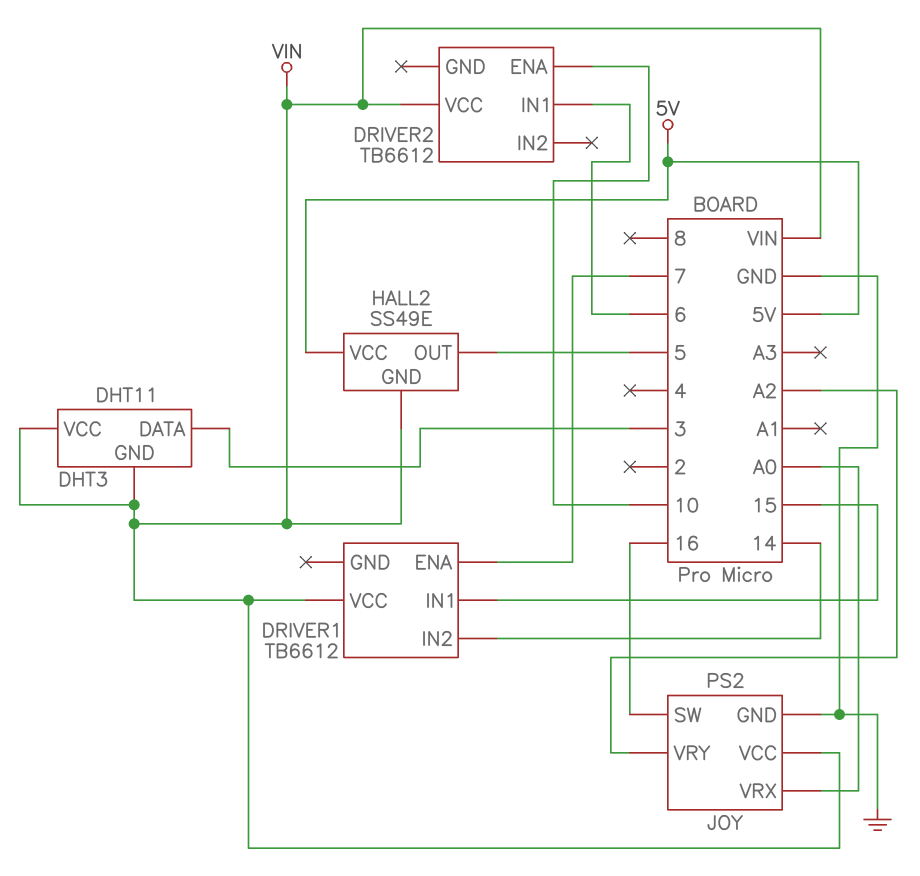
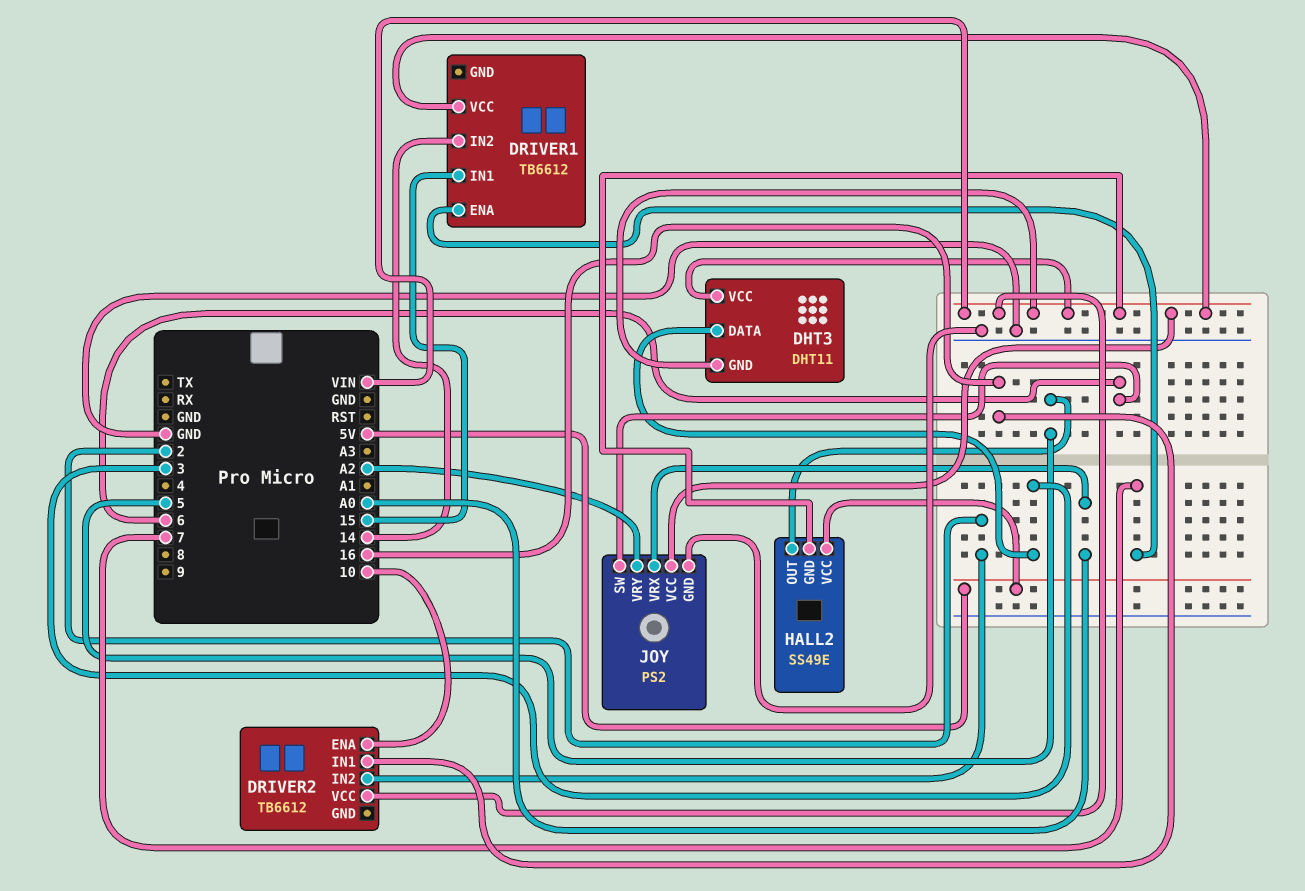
DRIVER2 pin IN1: 6 -> 16
DRIVER2 pin IN2: none -> 2
JOY pin SW: 16 -> 6

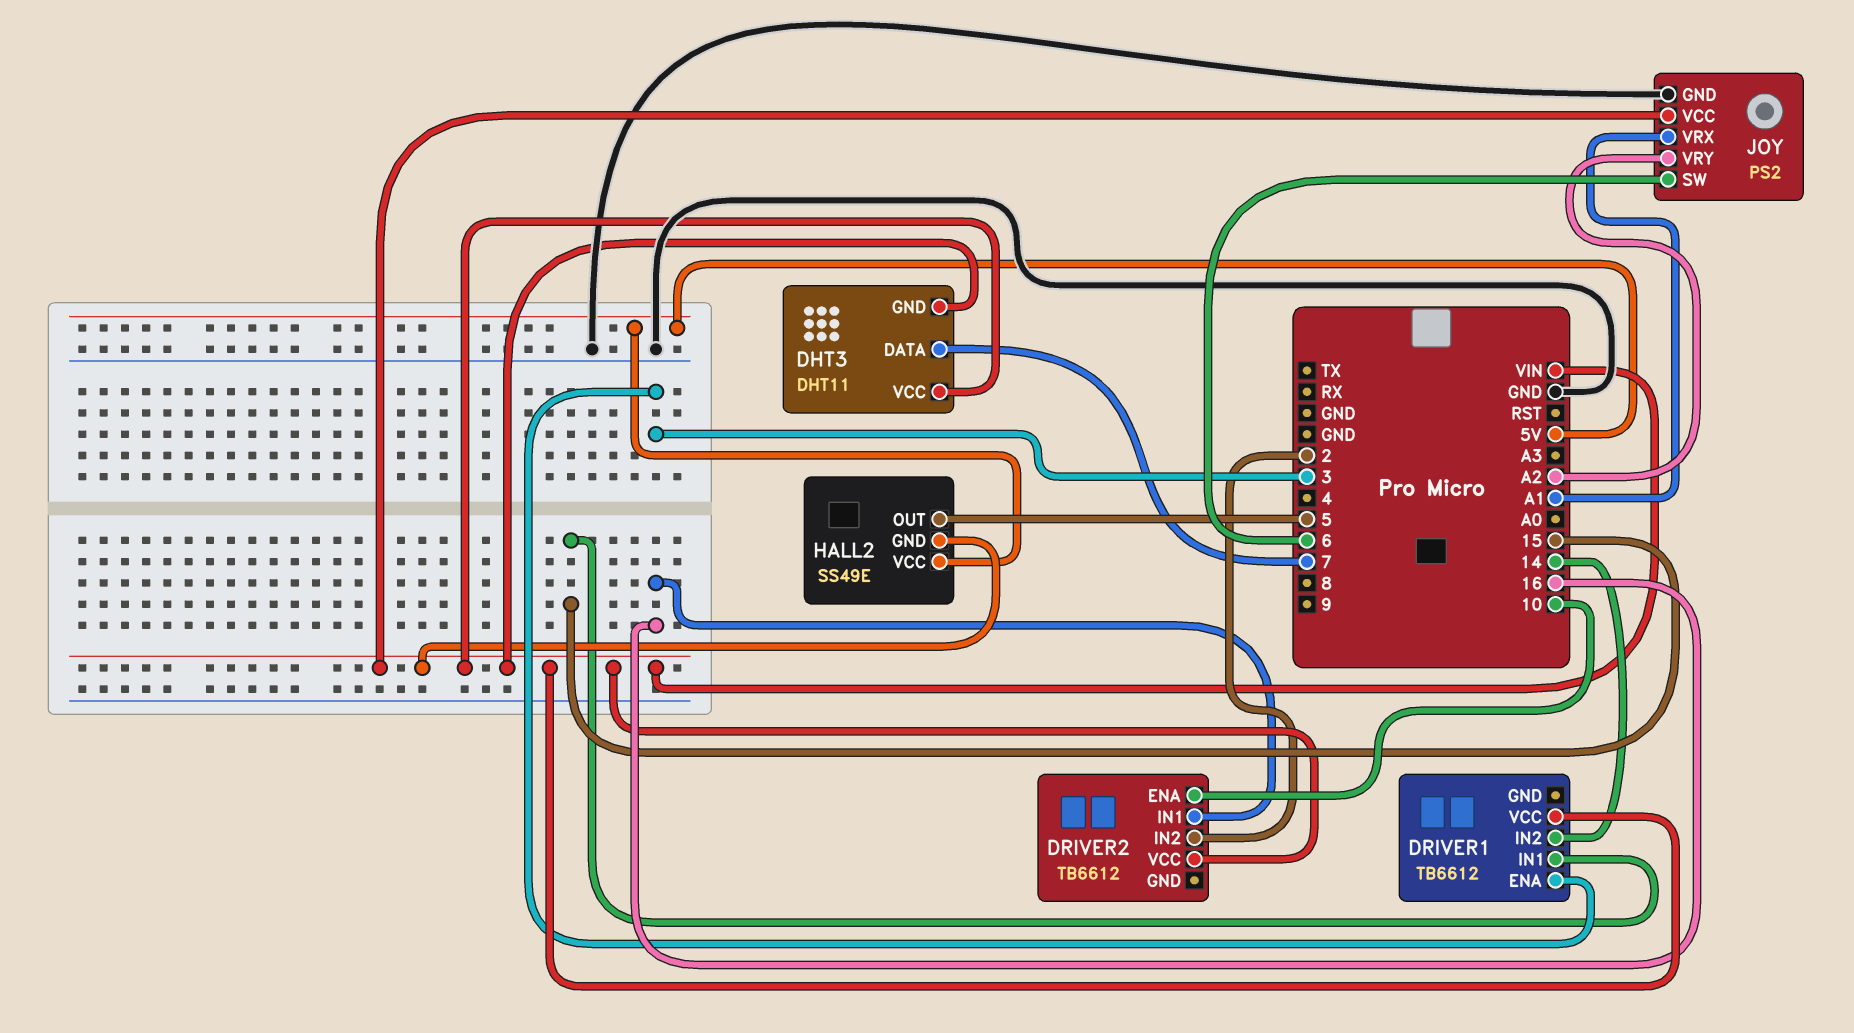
DHT3 pin DATA: 3 -> 7
DRIVER1 pin ENA: 7 -> 3
JOY pin VRX: A0 -> A1

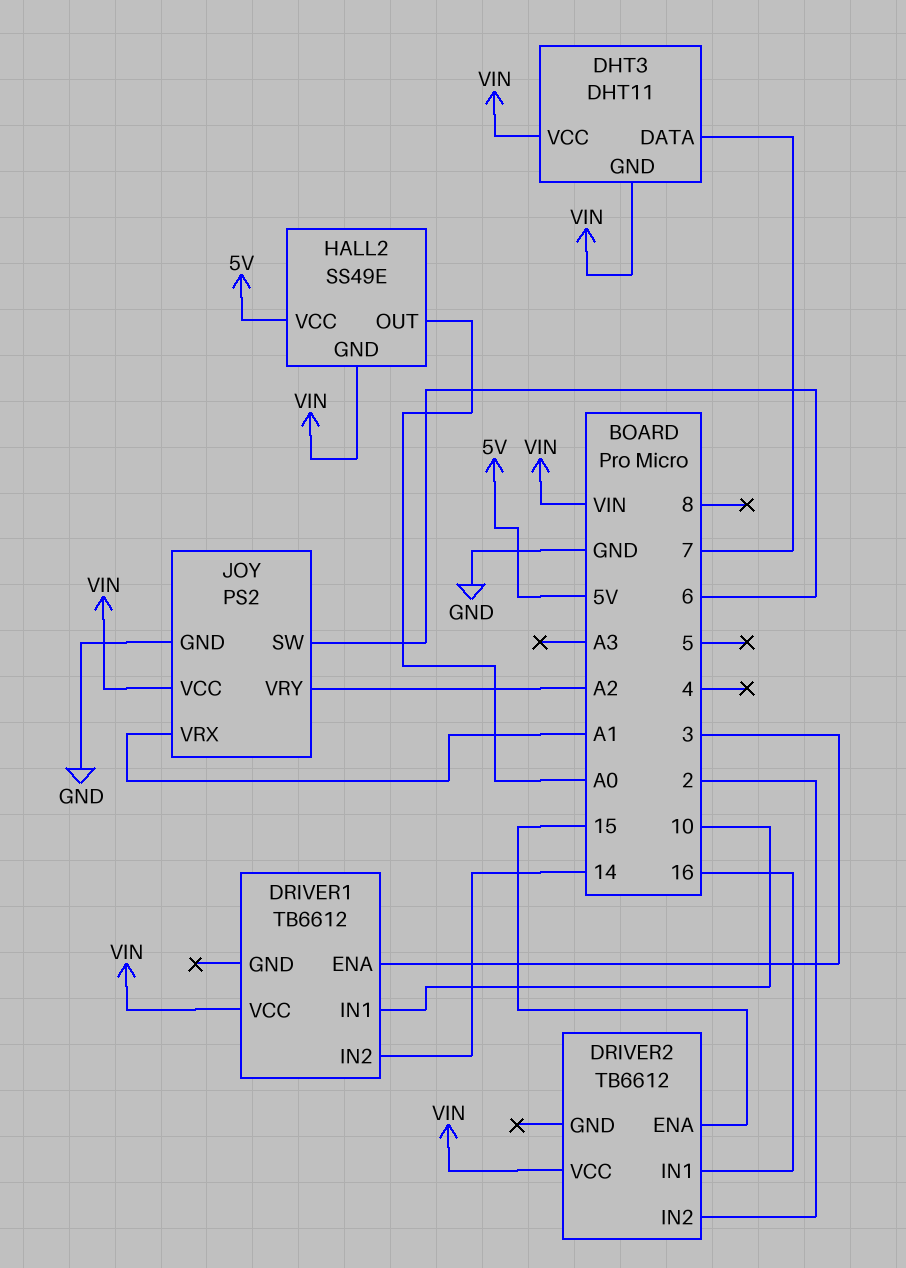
DRIVER1 pin IN1: 15 -> 10
DRIVER2 pin ENA: 10 -> 15
HALL2 pin OUT: 5 -> A0

